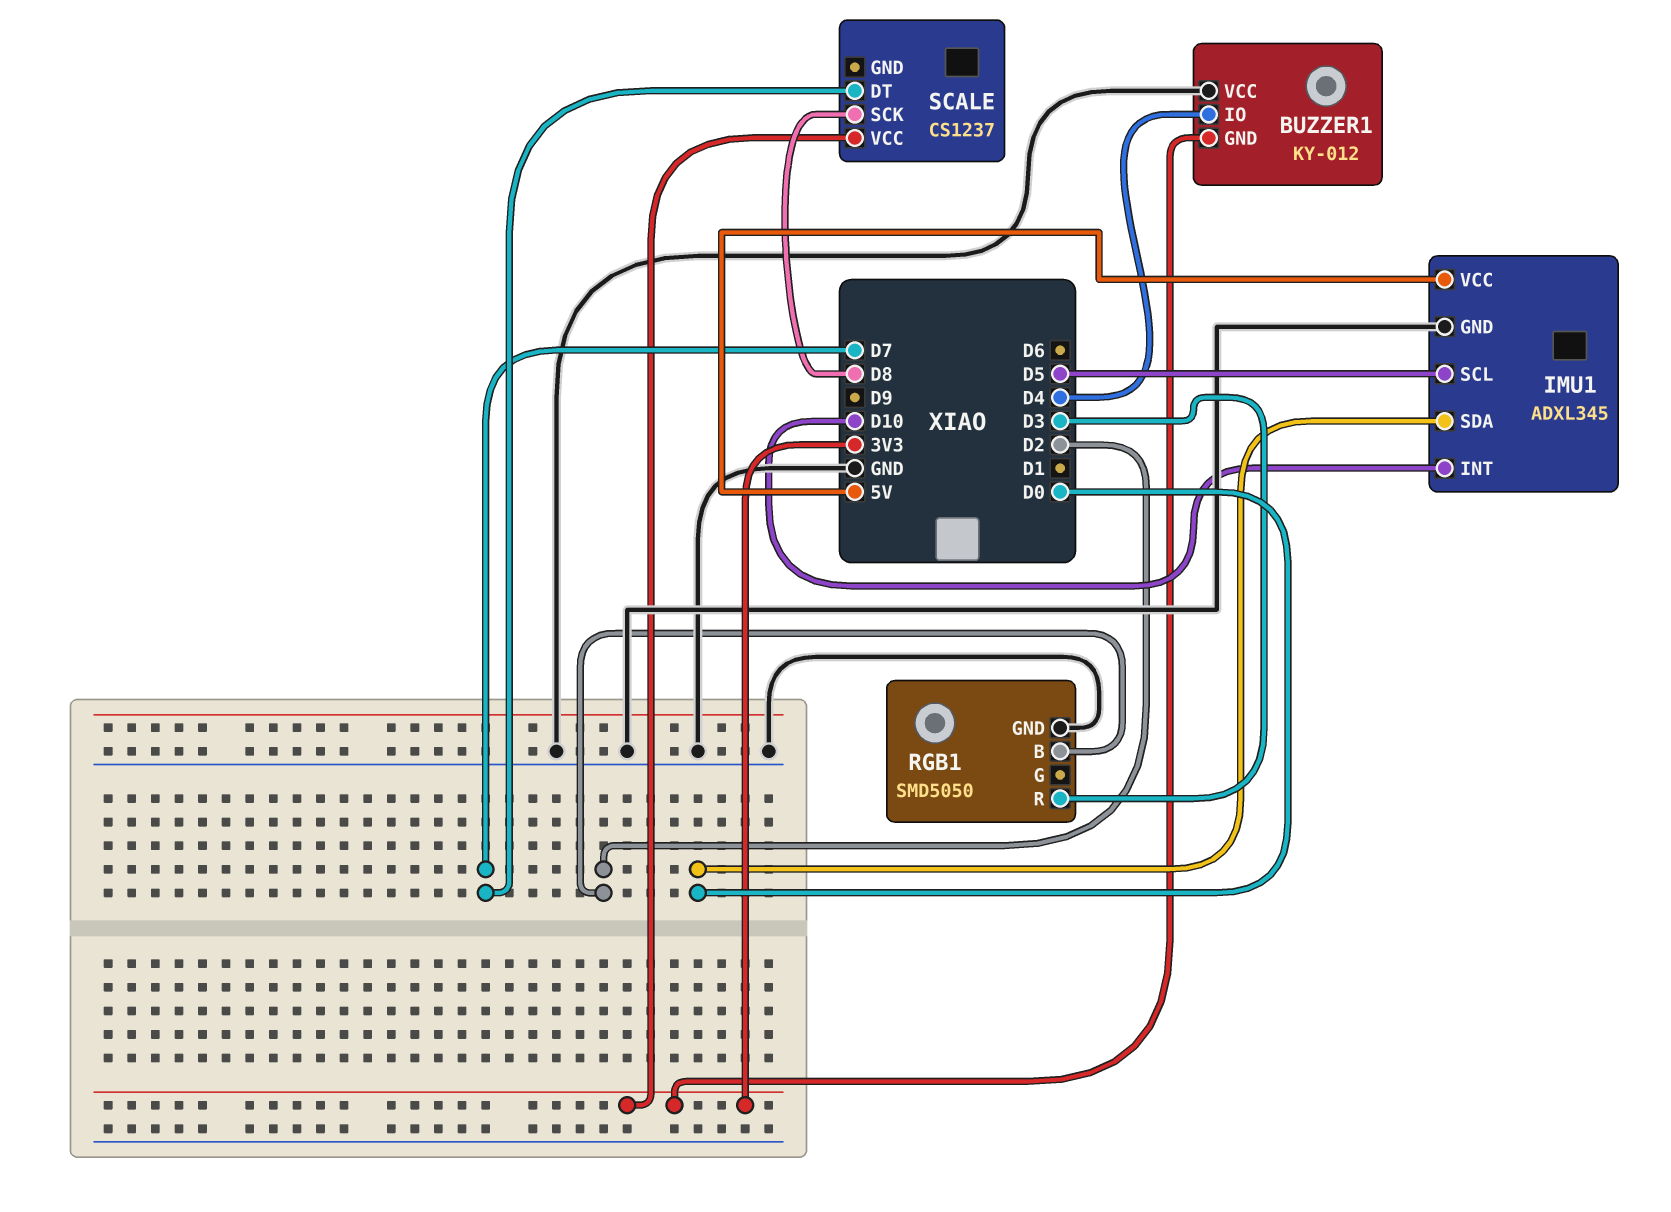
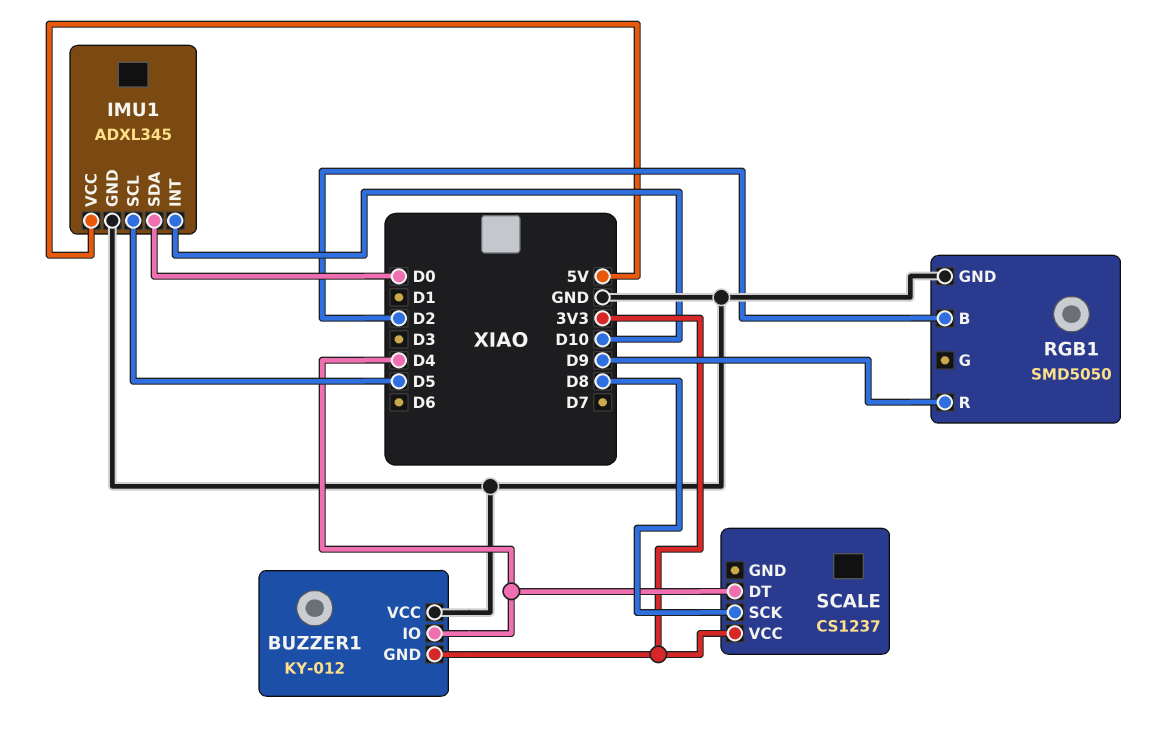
RGB1 pin R: D3 -> D9
SCALE pin DT: D7 -> D4

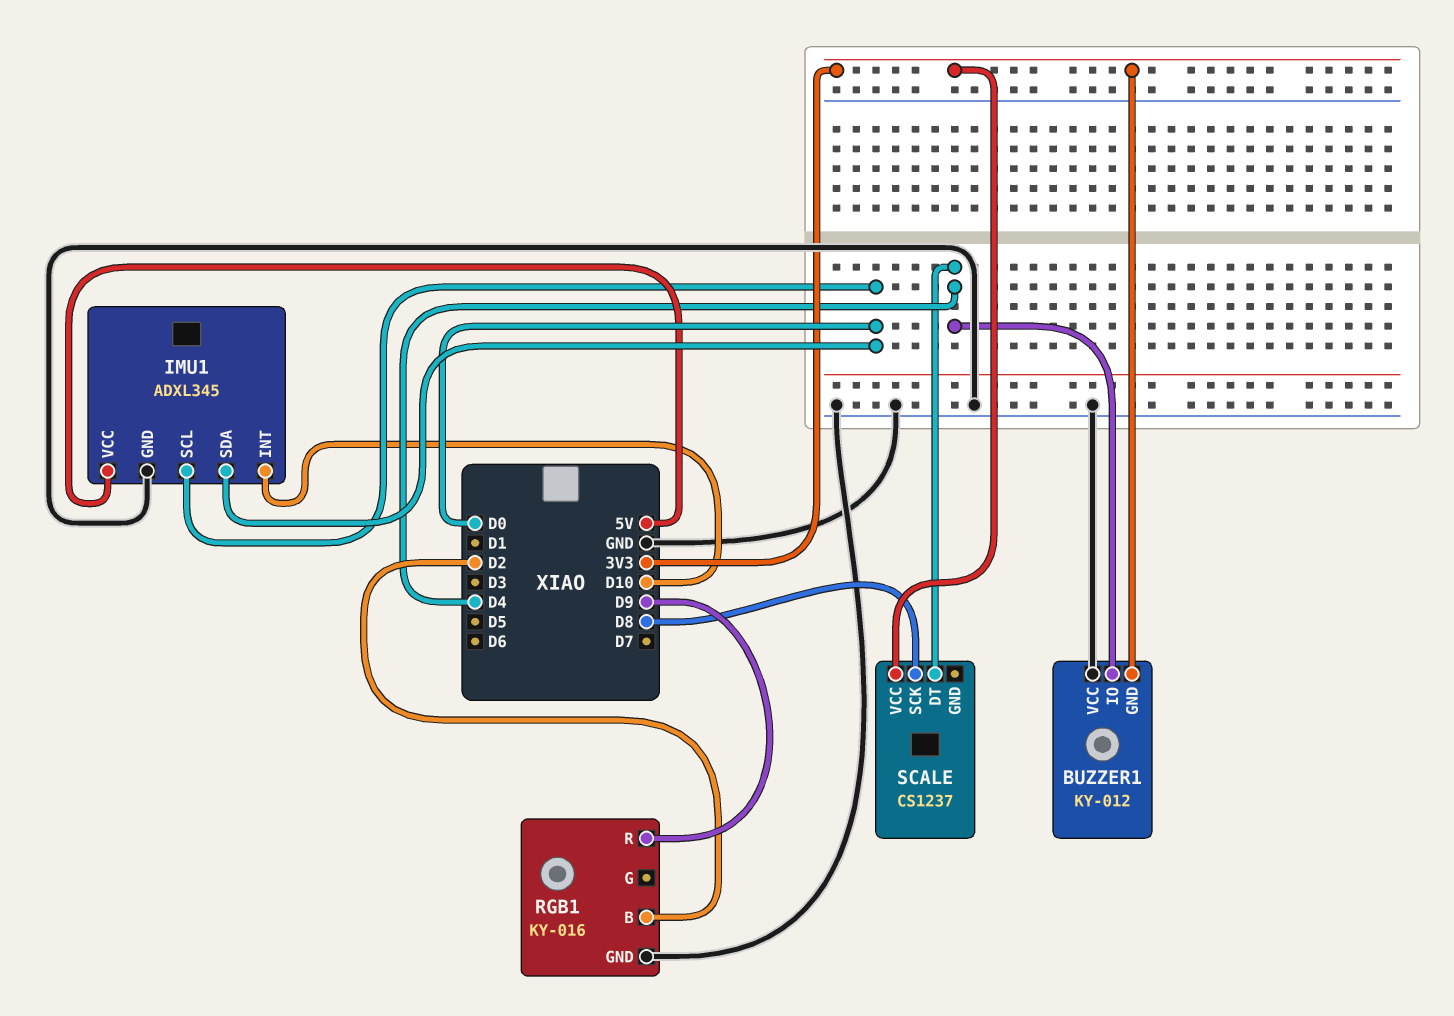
IMU1 pin SCL: D5 -> D0
RGB1: SMD5050 -> KY-016

